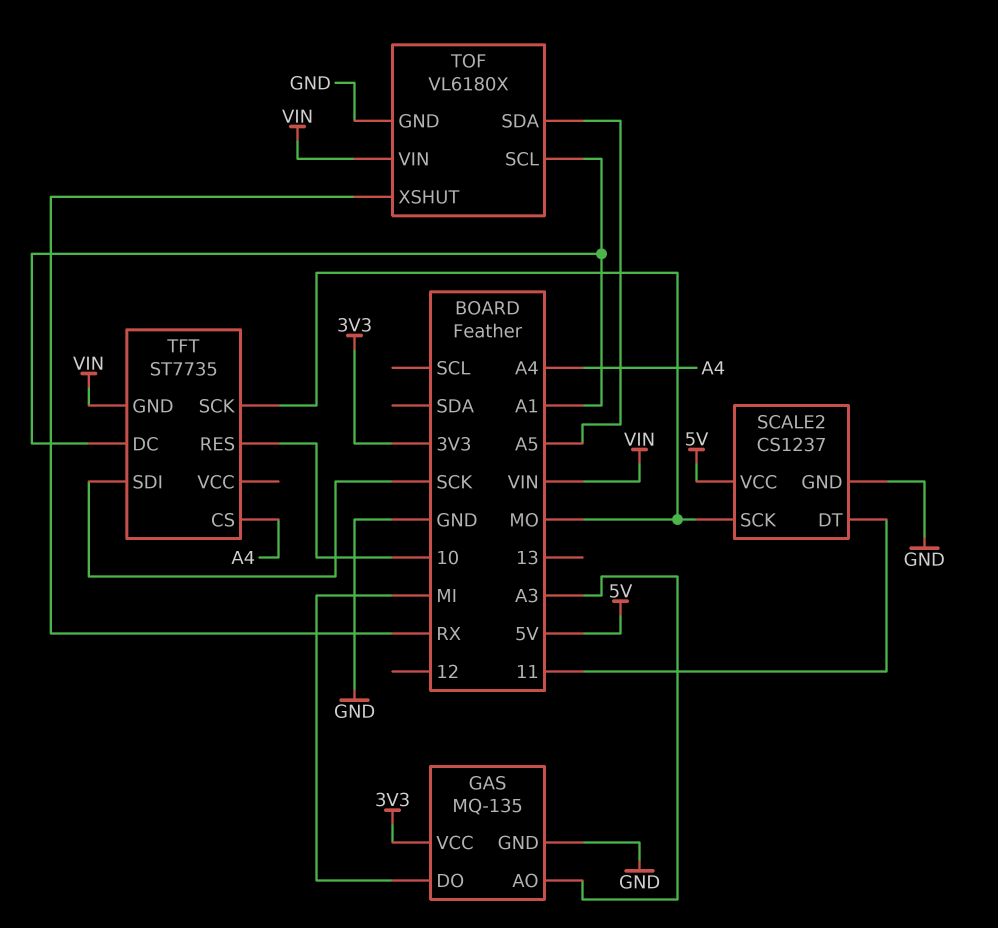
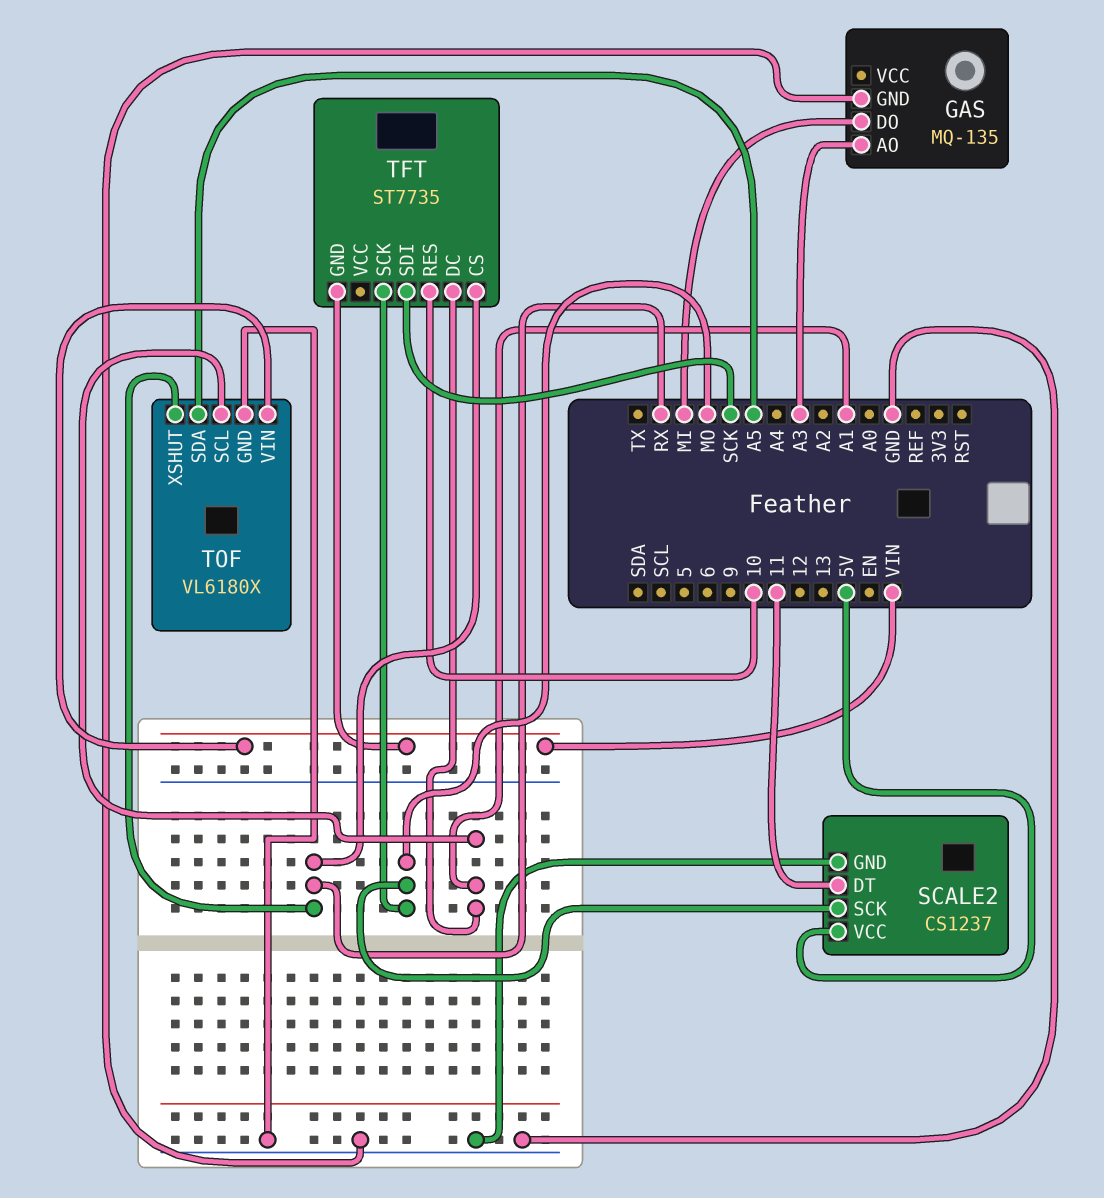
GAS pin VCC: 3V3 -> none
TFT pin CS: A4 -> RX

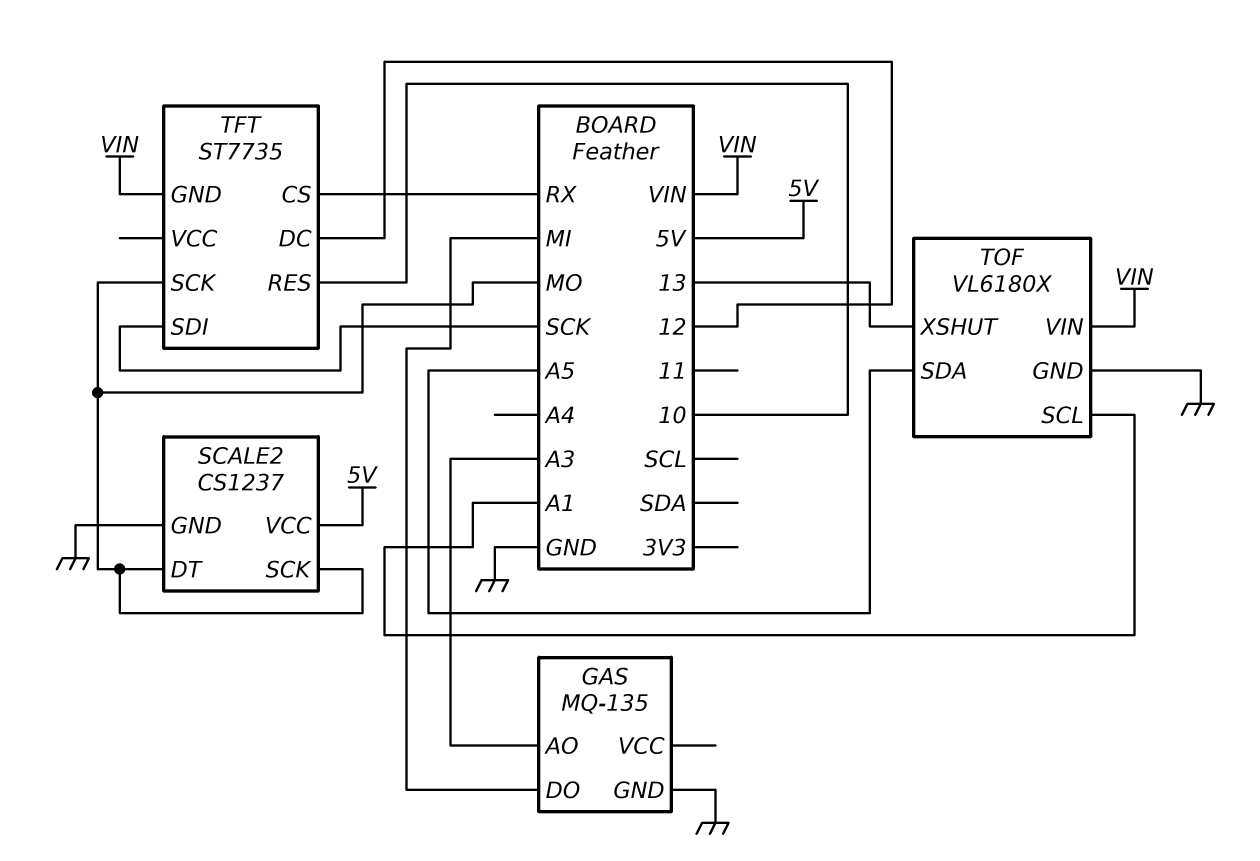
SCALE2 pin DT: 11 -> MO
TFT pin DC: A1 -> 12
TOF pin XSHUT: RX -> 13

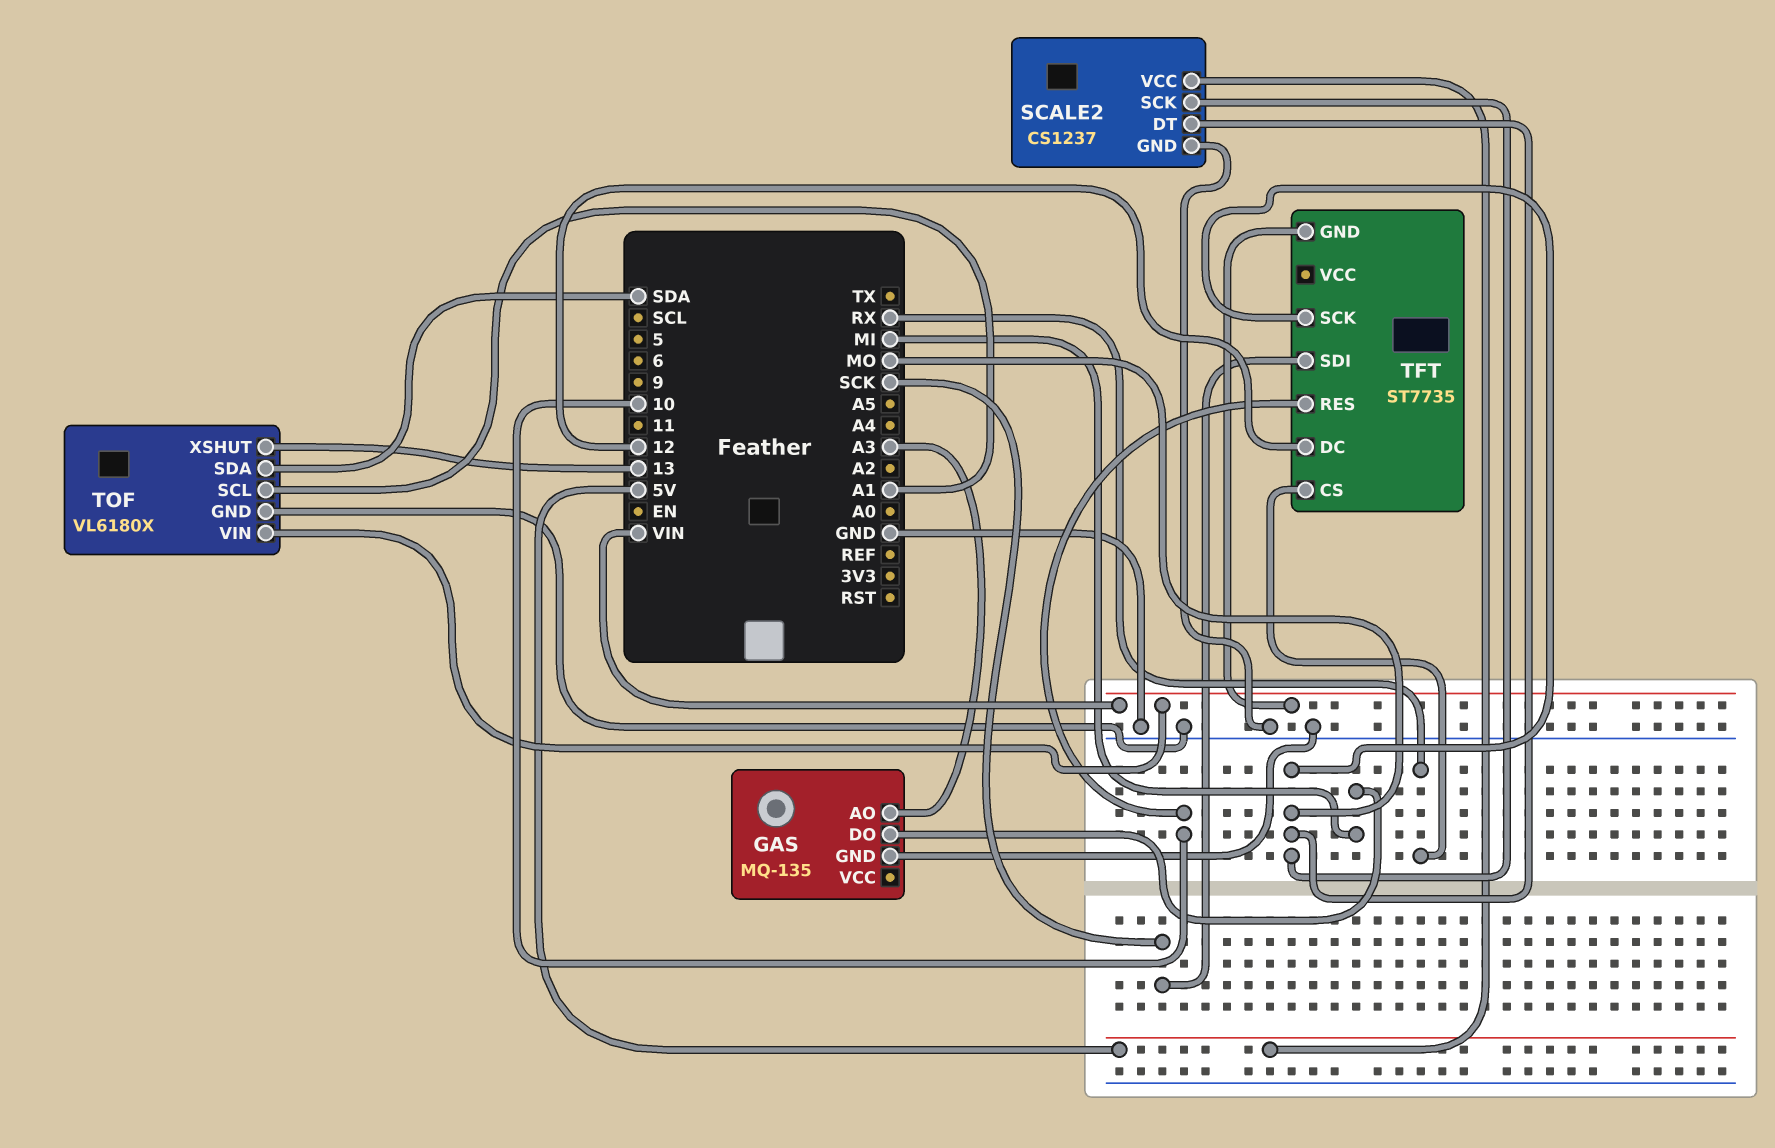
TOF pin SDA: A5 -> SDA

